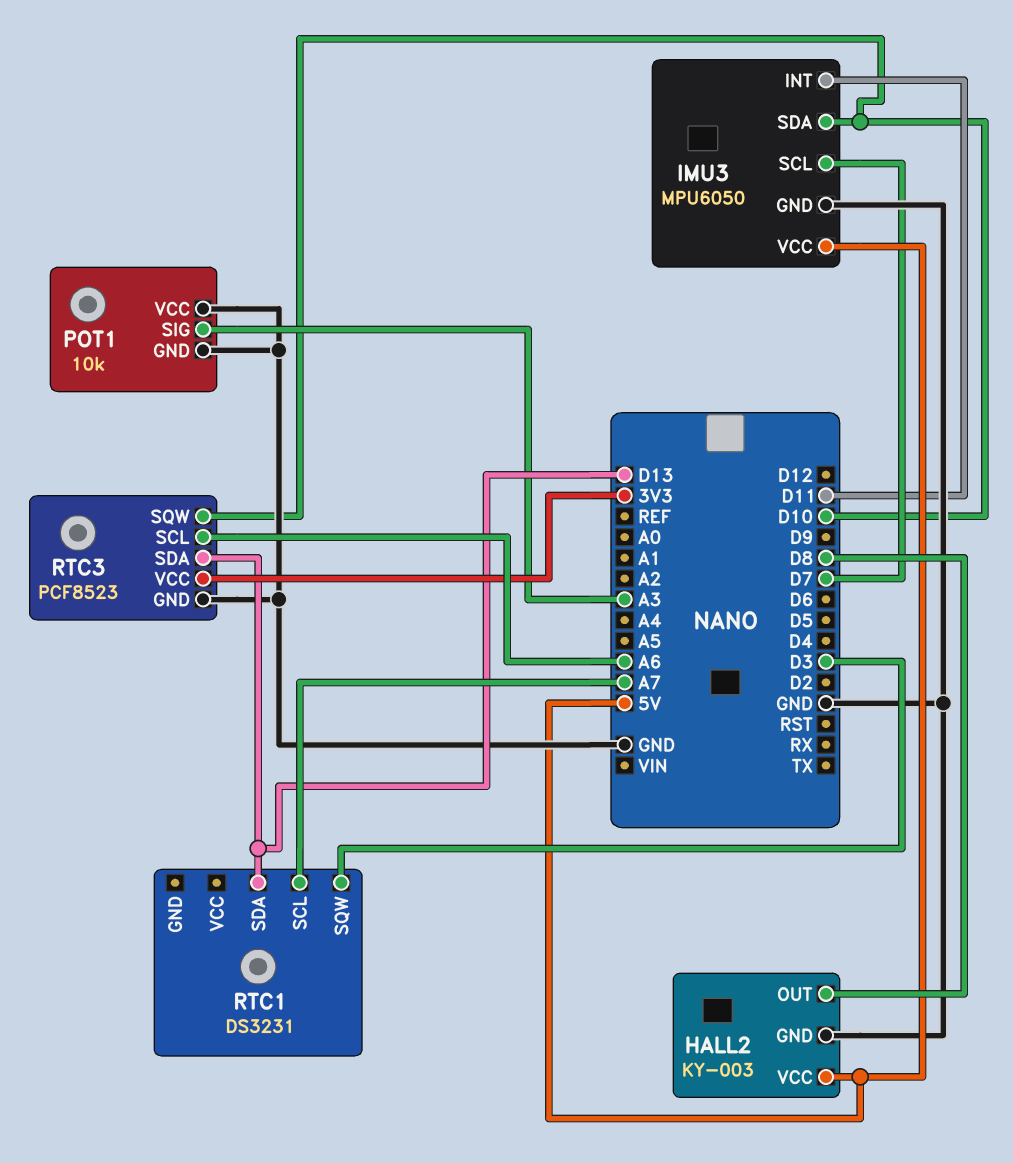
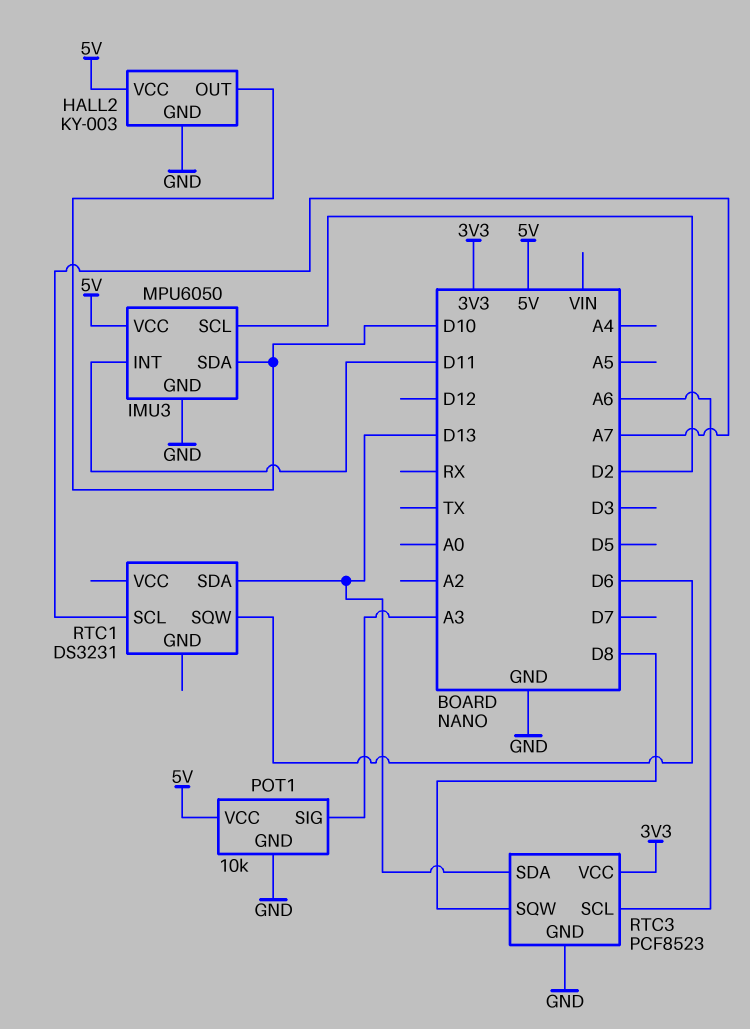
HALL2 pin OUT: D8 -> D10
IMU3 pin SCL: D7 -> D2
POT1 pin VCC: GND -> 5V
RTC1 pin SQW: D3 -> D6
RTC3 pin SQW: D10 -> D8

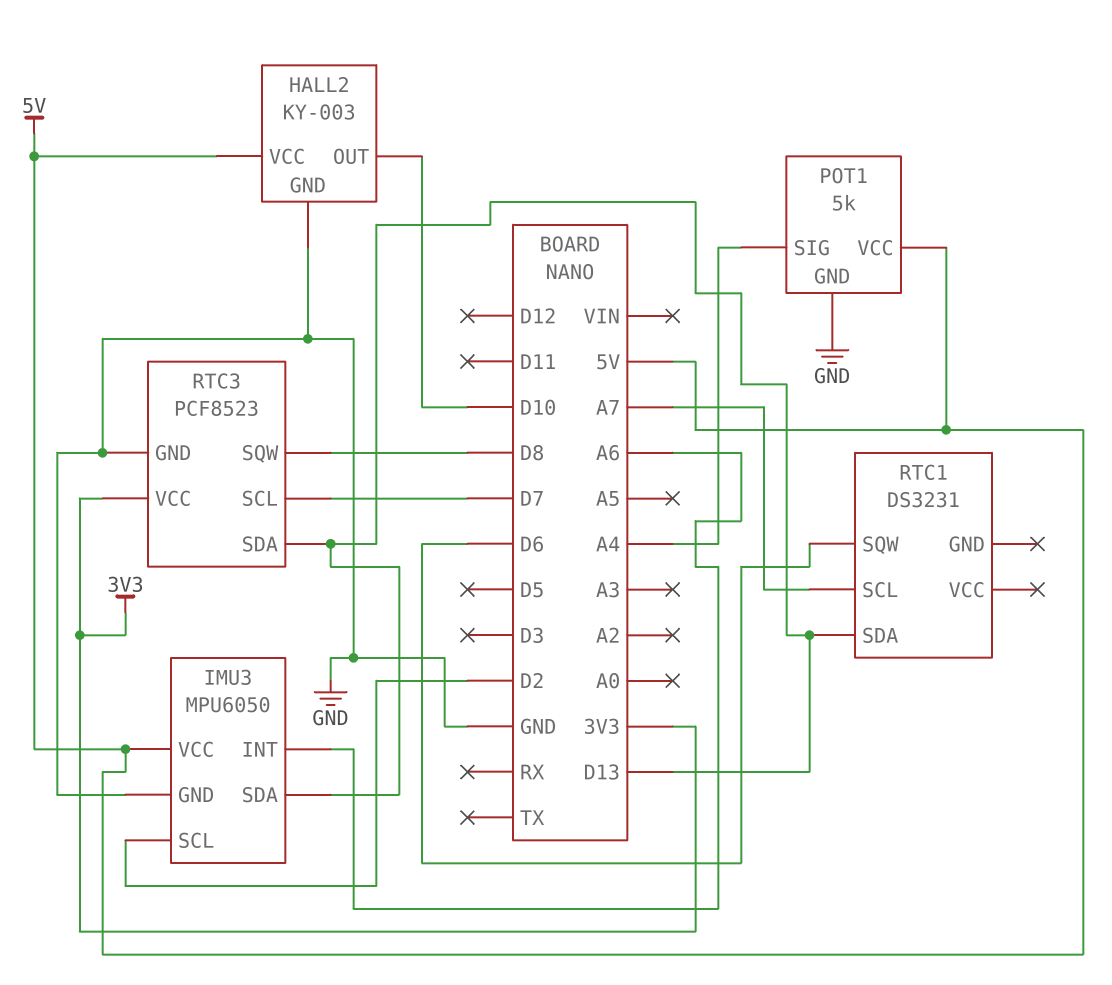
IMU3 pin INT: D11 -> A6
IMU3 pin SDA: D10 -> D13
POT1: 10k -> 5k
POT1 pin SIG: A3 -> A4
RTC3 pin SCL: A6 -> D7

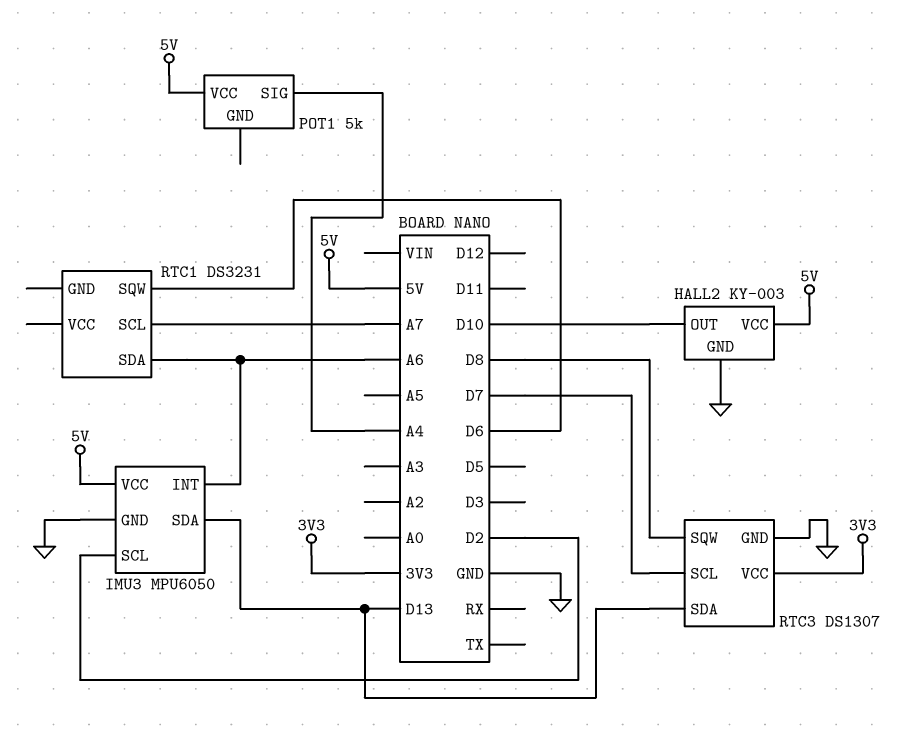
POT1 pin GND: GND -> none
RTC1 pin SDA: D13 -> A6
RTC3: PCF8523 -> DS1307

